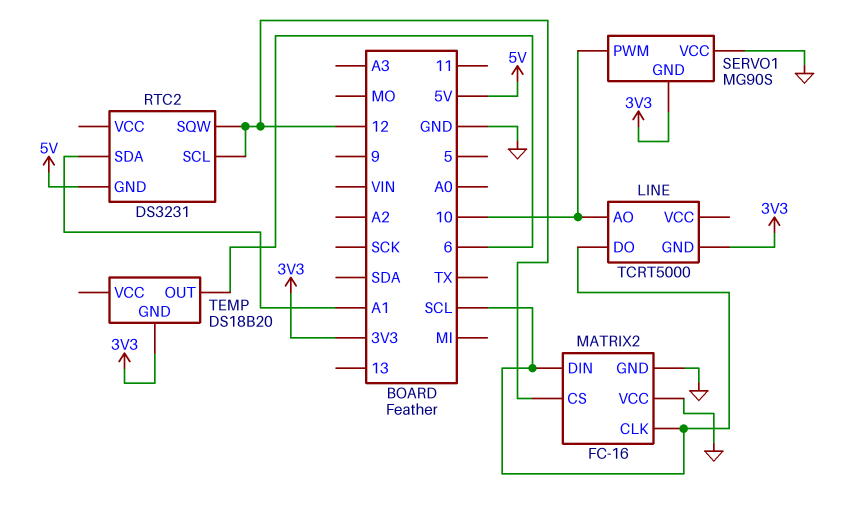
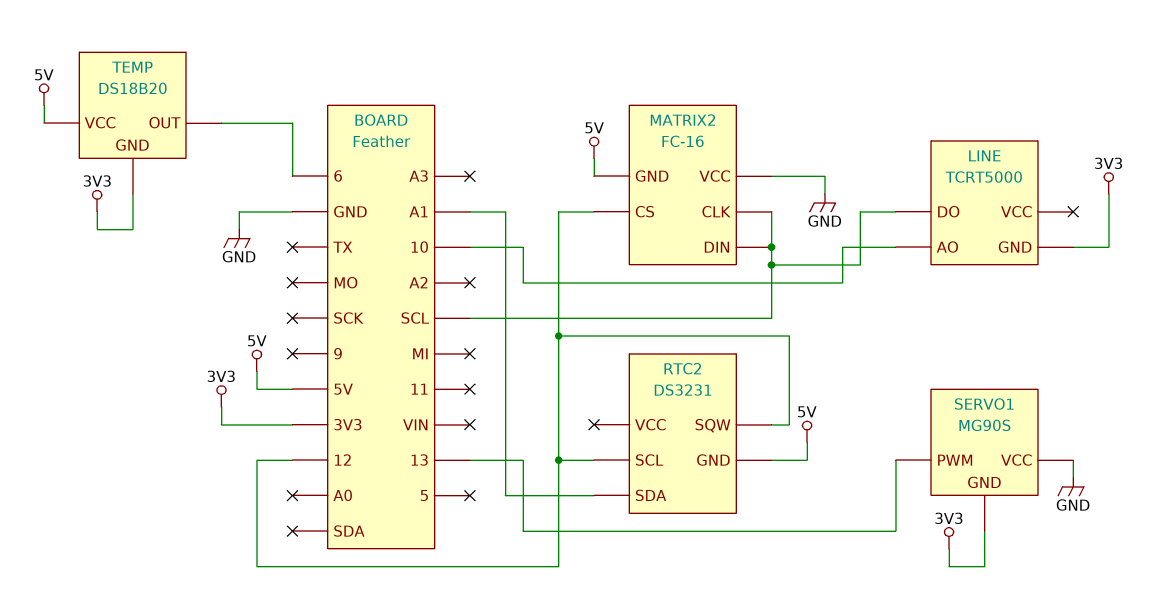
MATRIX2 pin GND: GND -> 5V
SERVO1 pin PWM: 10 -> 13
TEMP pin VCC: none -> 5V

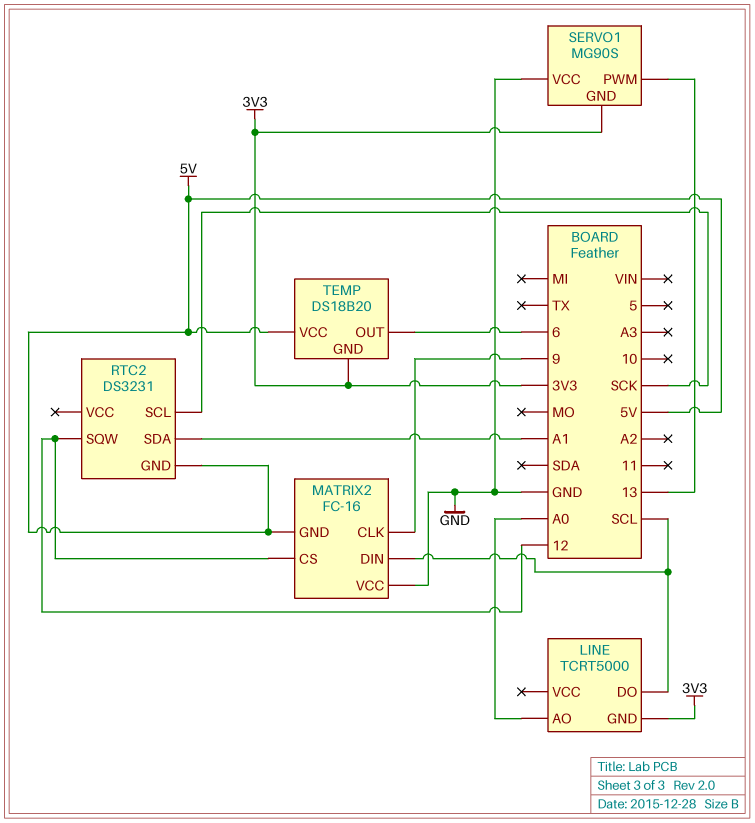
LINE pin AO: 10 -> A0
MATRIX2 pin CLK: SCL -> 9
RTC2 pin SCL: 12 -> SCK

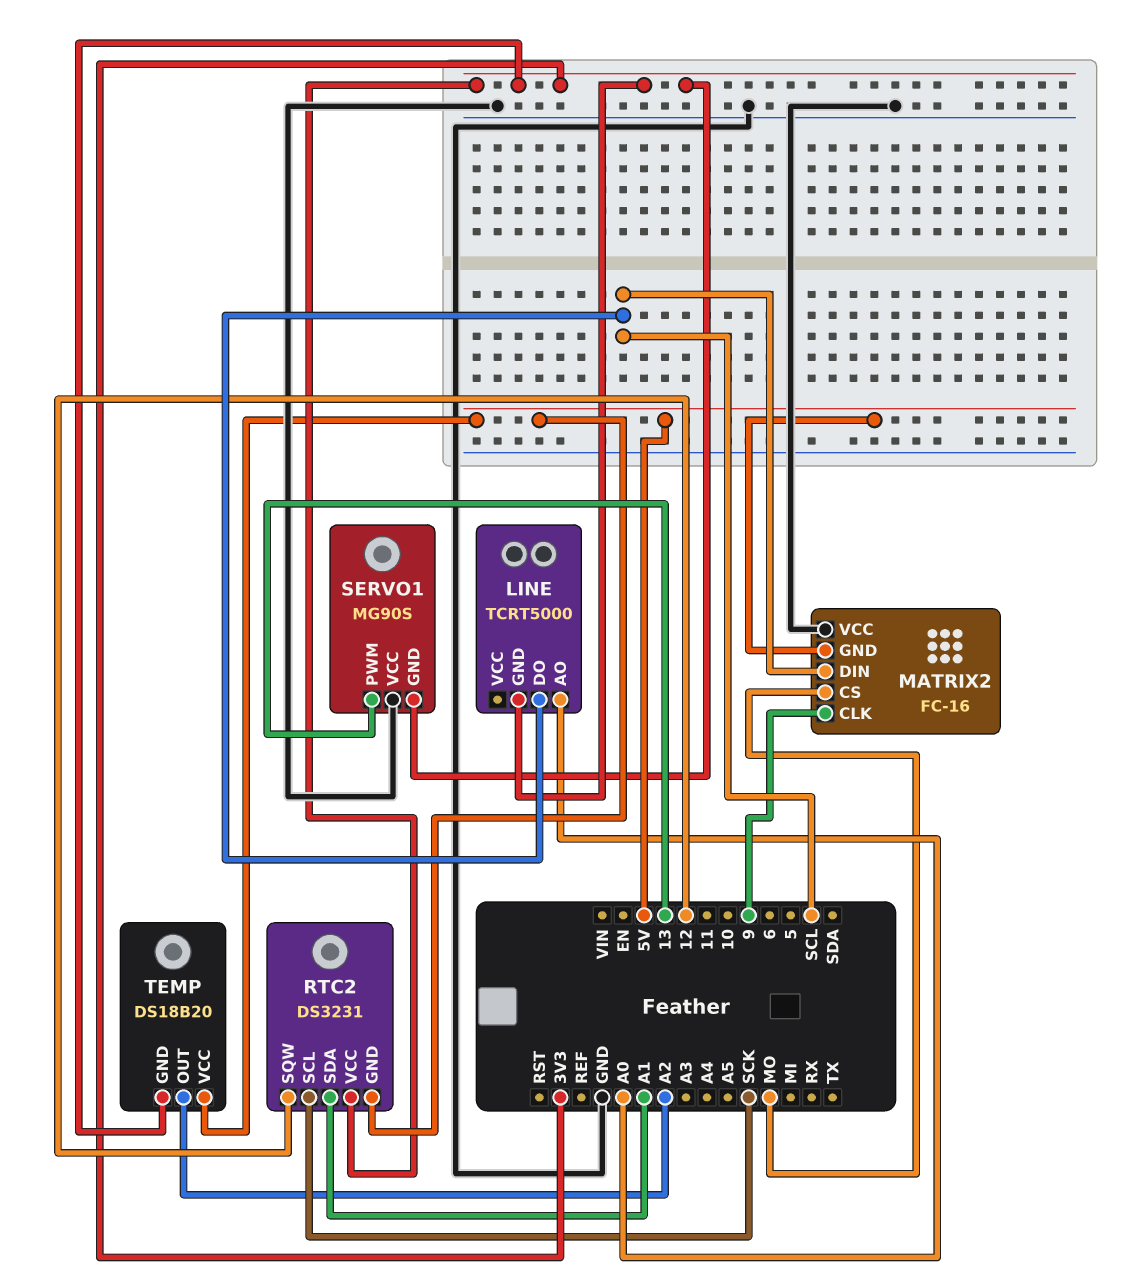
MATRIX2 pin CS: 12 -> MO
RTC2 pin VCC: none -> 3V3
TEMP pin OUT: 6 -> A2

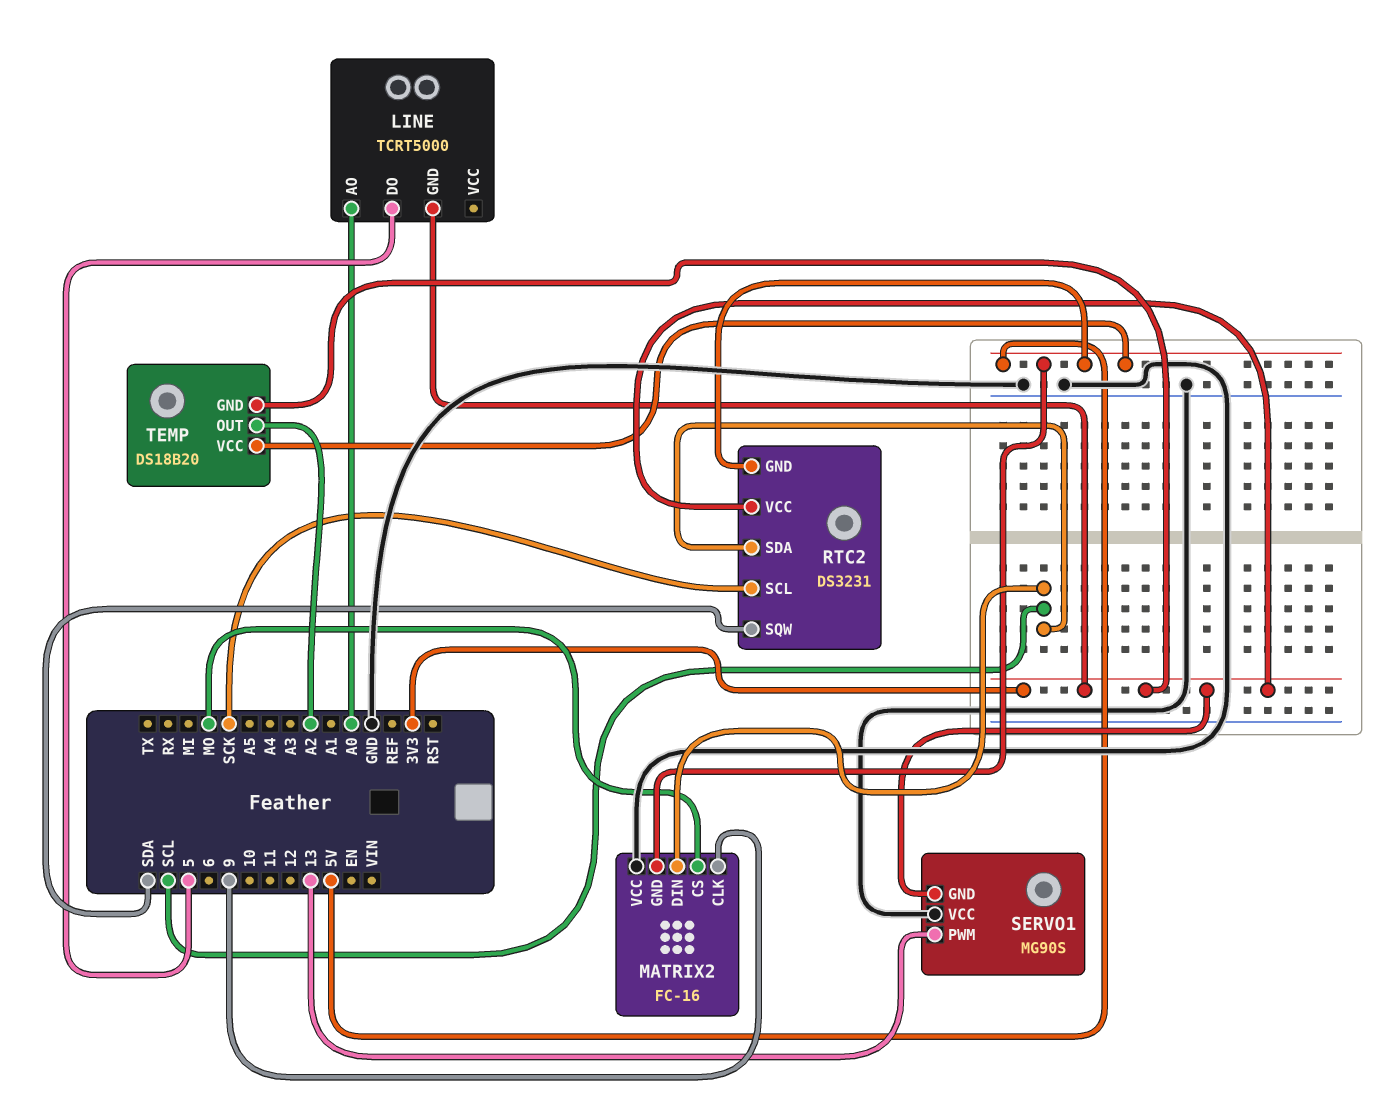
LINE pin DO: SCL -> 5
RTC2 pin SDA: A1 -> SCL
RTC2 pin SQW: 12 -> SDA

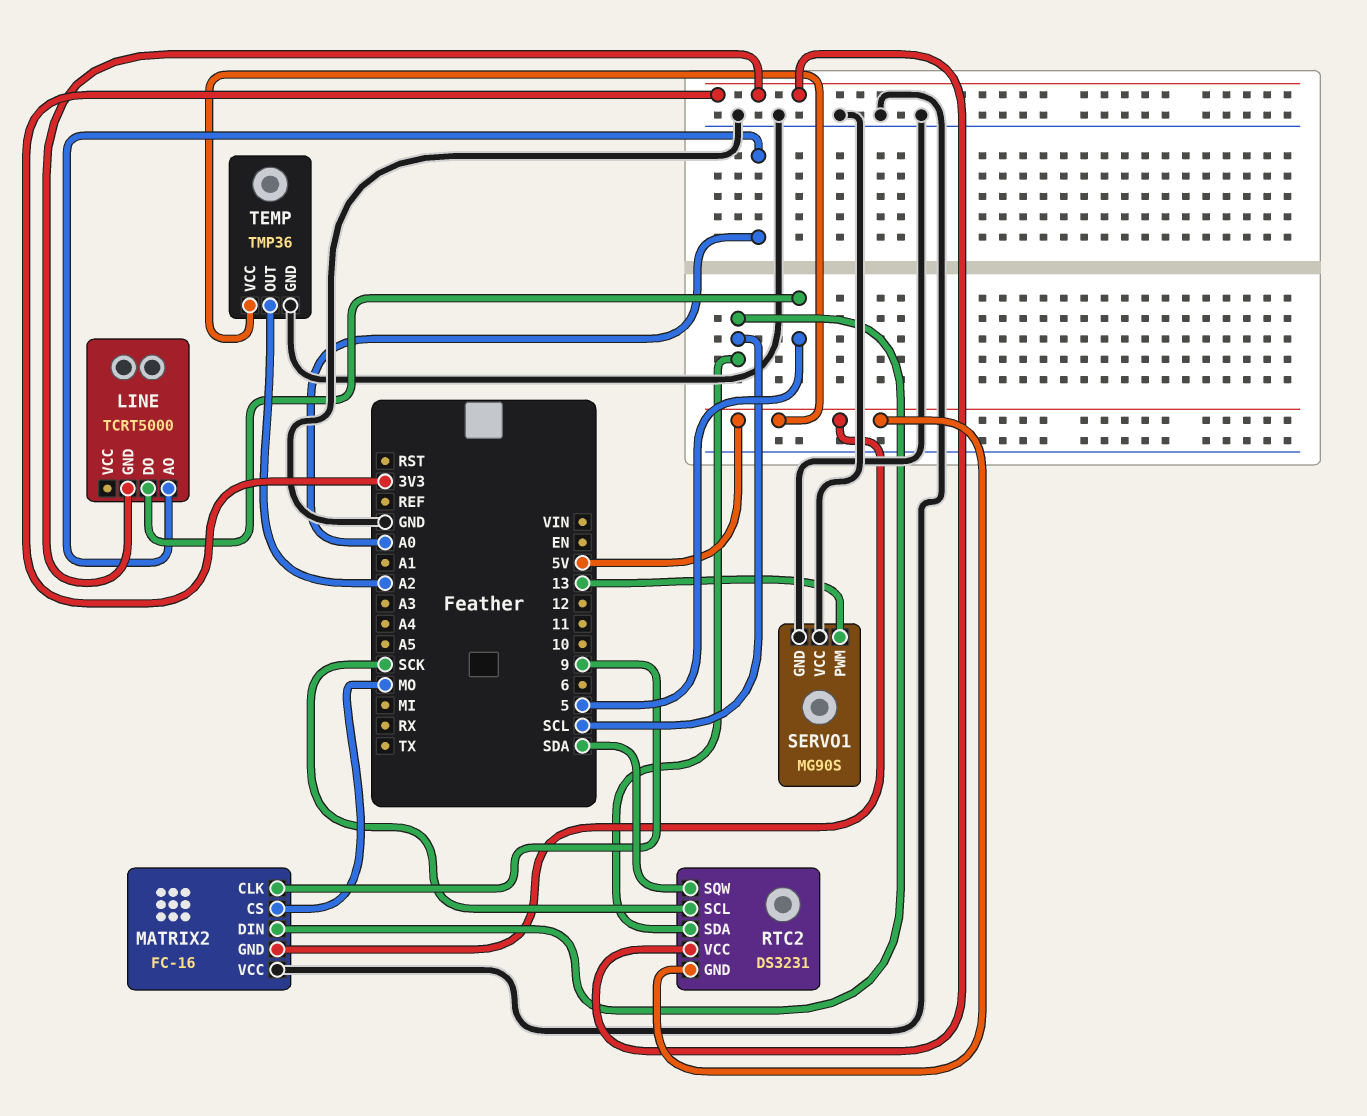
SERVO1 pin GND: 3V3 -> GND
TEMP: DS18B20 -> TMP36
TEMP pin GND: 3V3 -> GND

